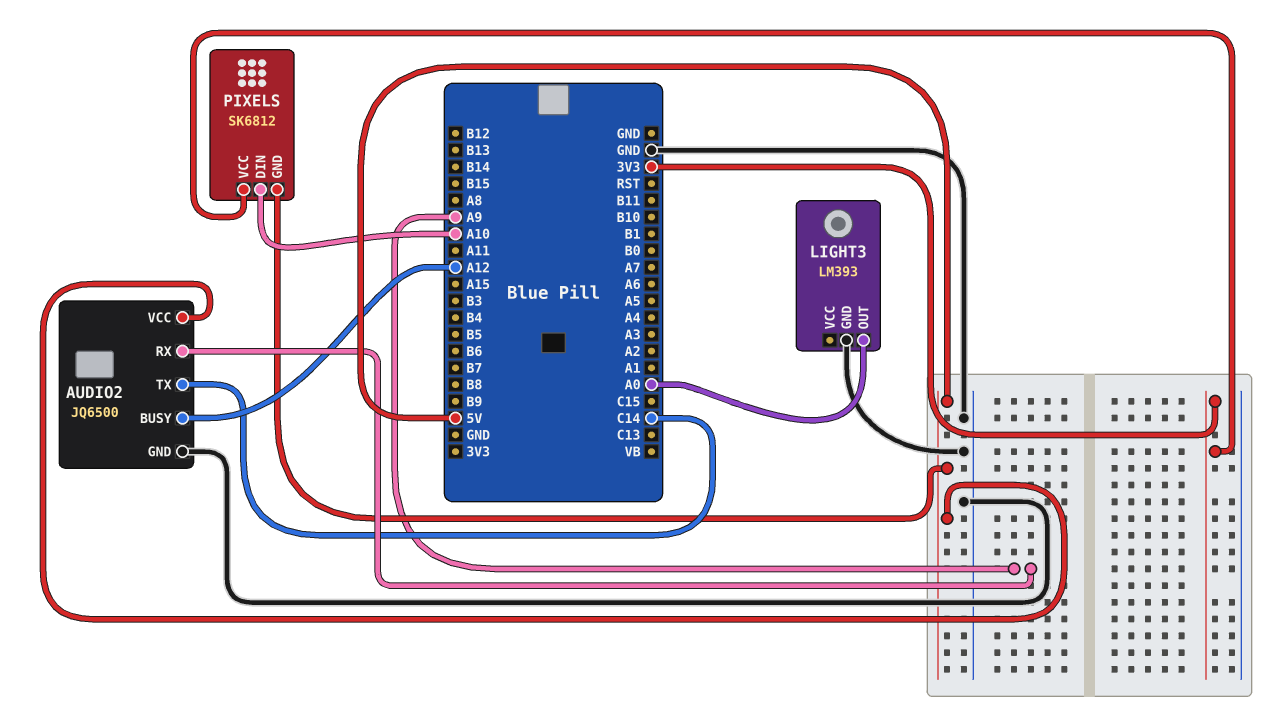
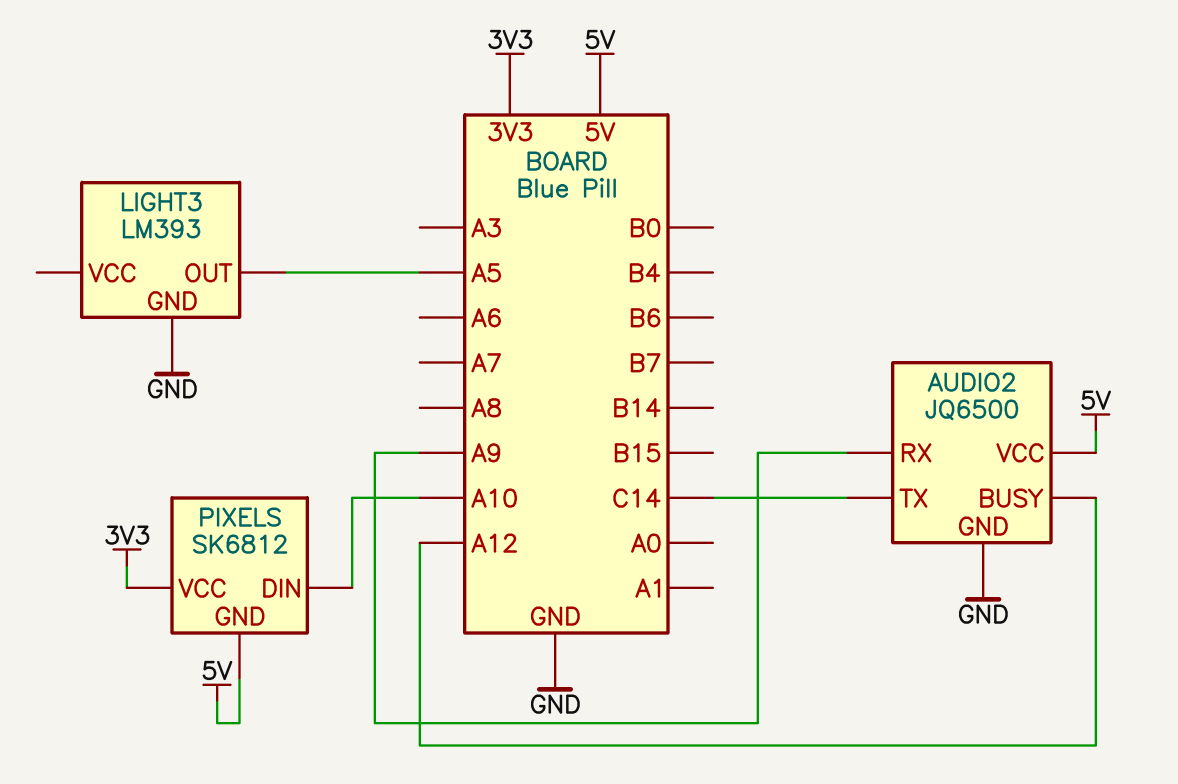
LIGHT3 pin OUT: A0 -> A5

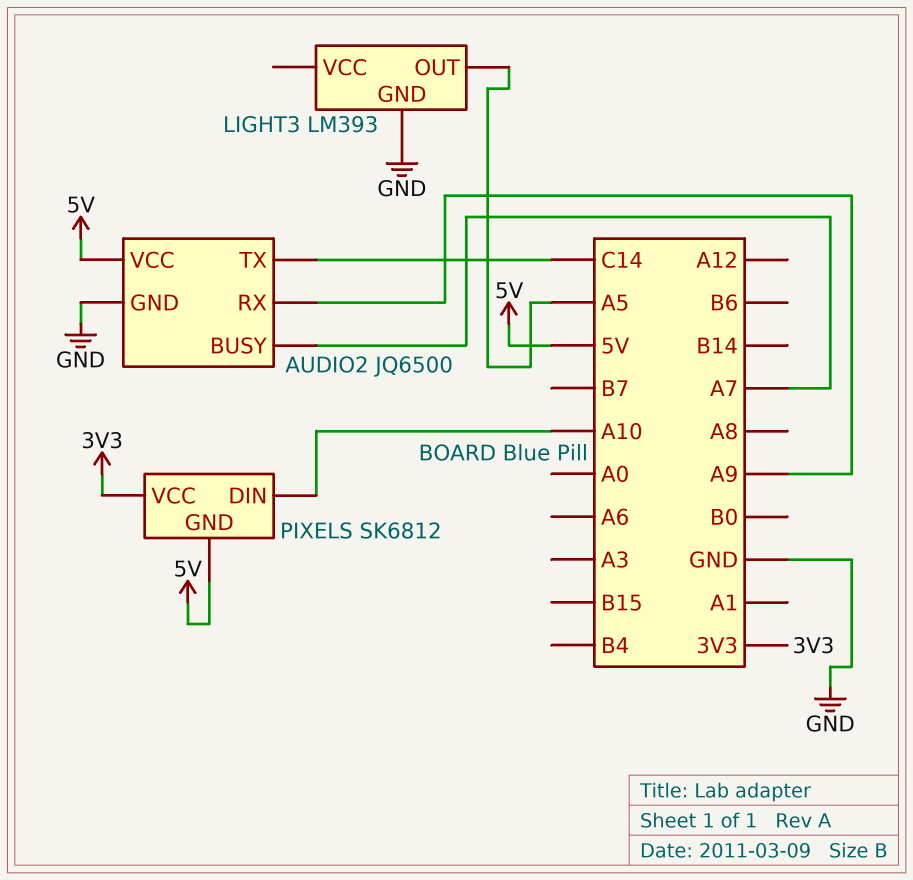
AUDIO2 pin BUSY: A12 -> A7

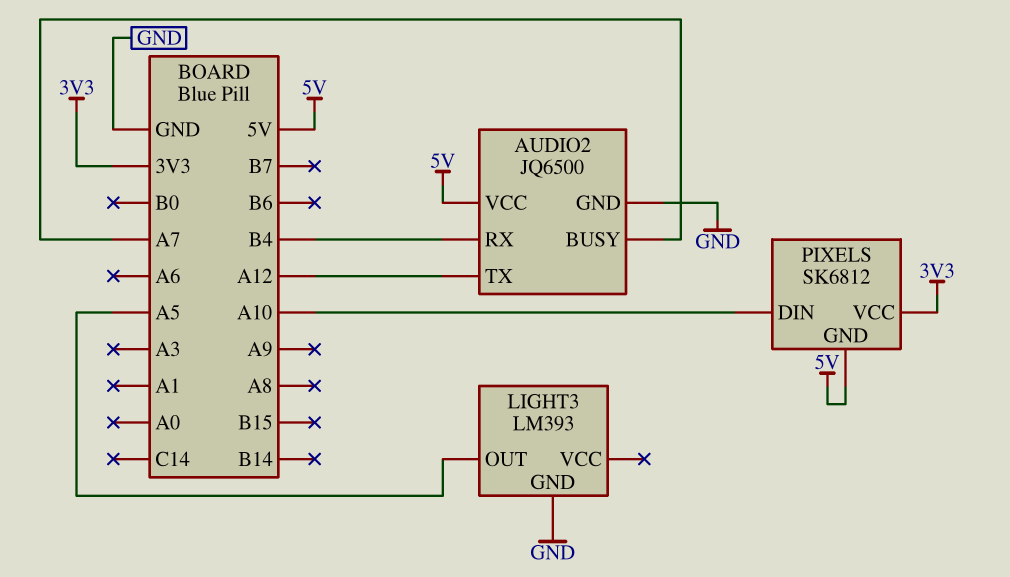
AUDIO2 pin RX: A9 -> B4
AUDIO2 pin TX: C14 -> A12

